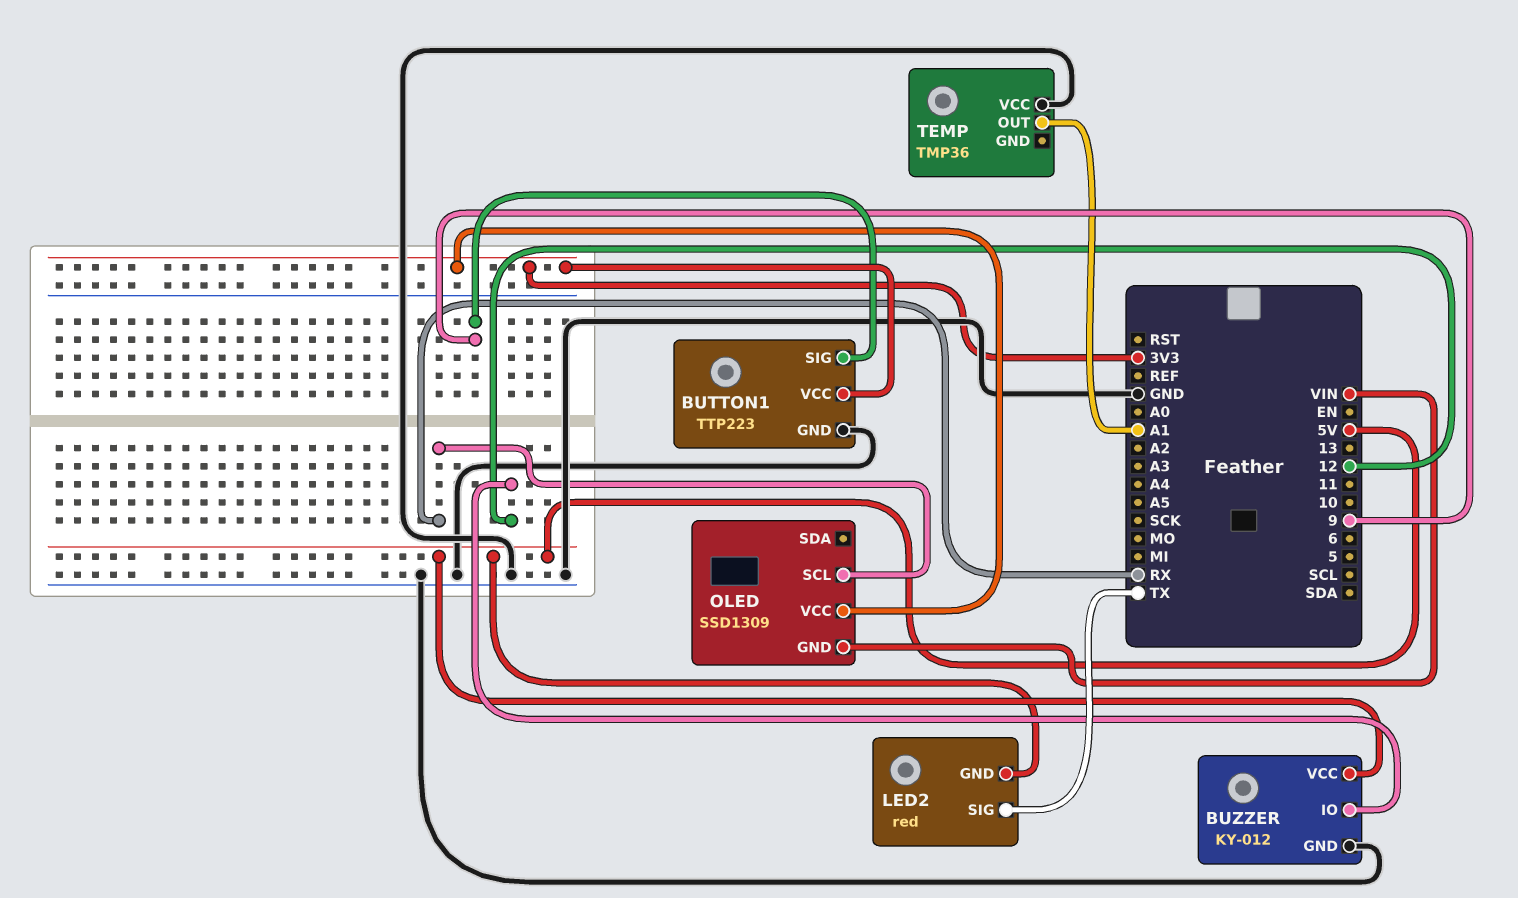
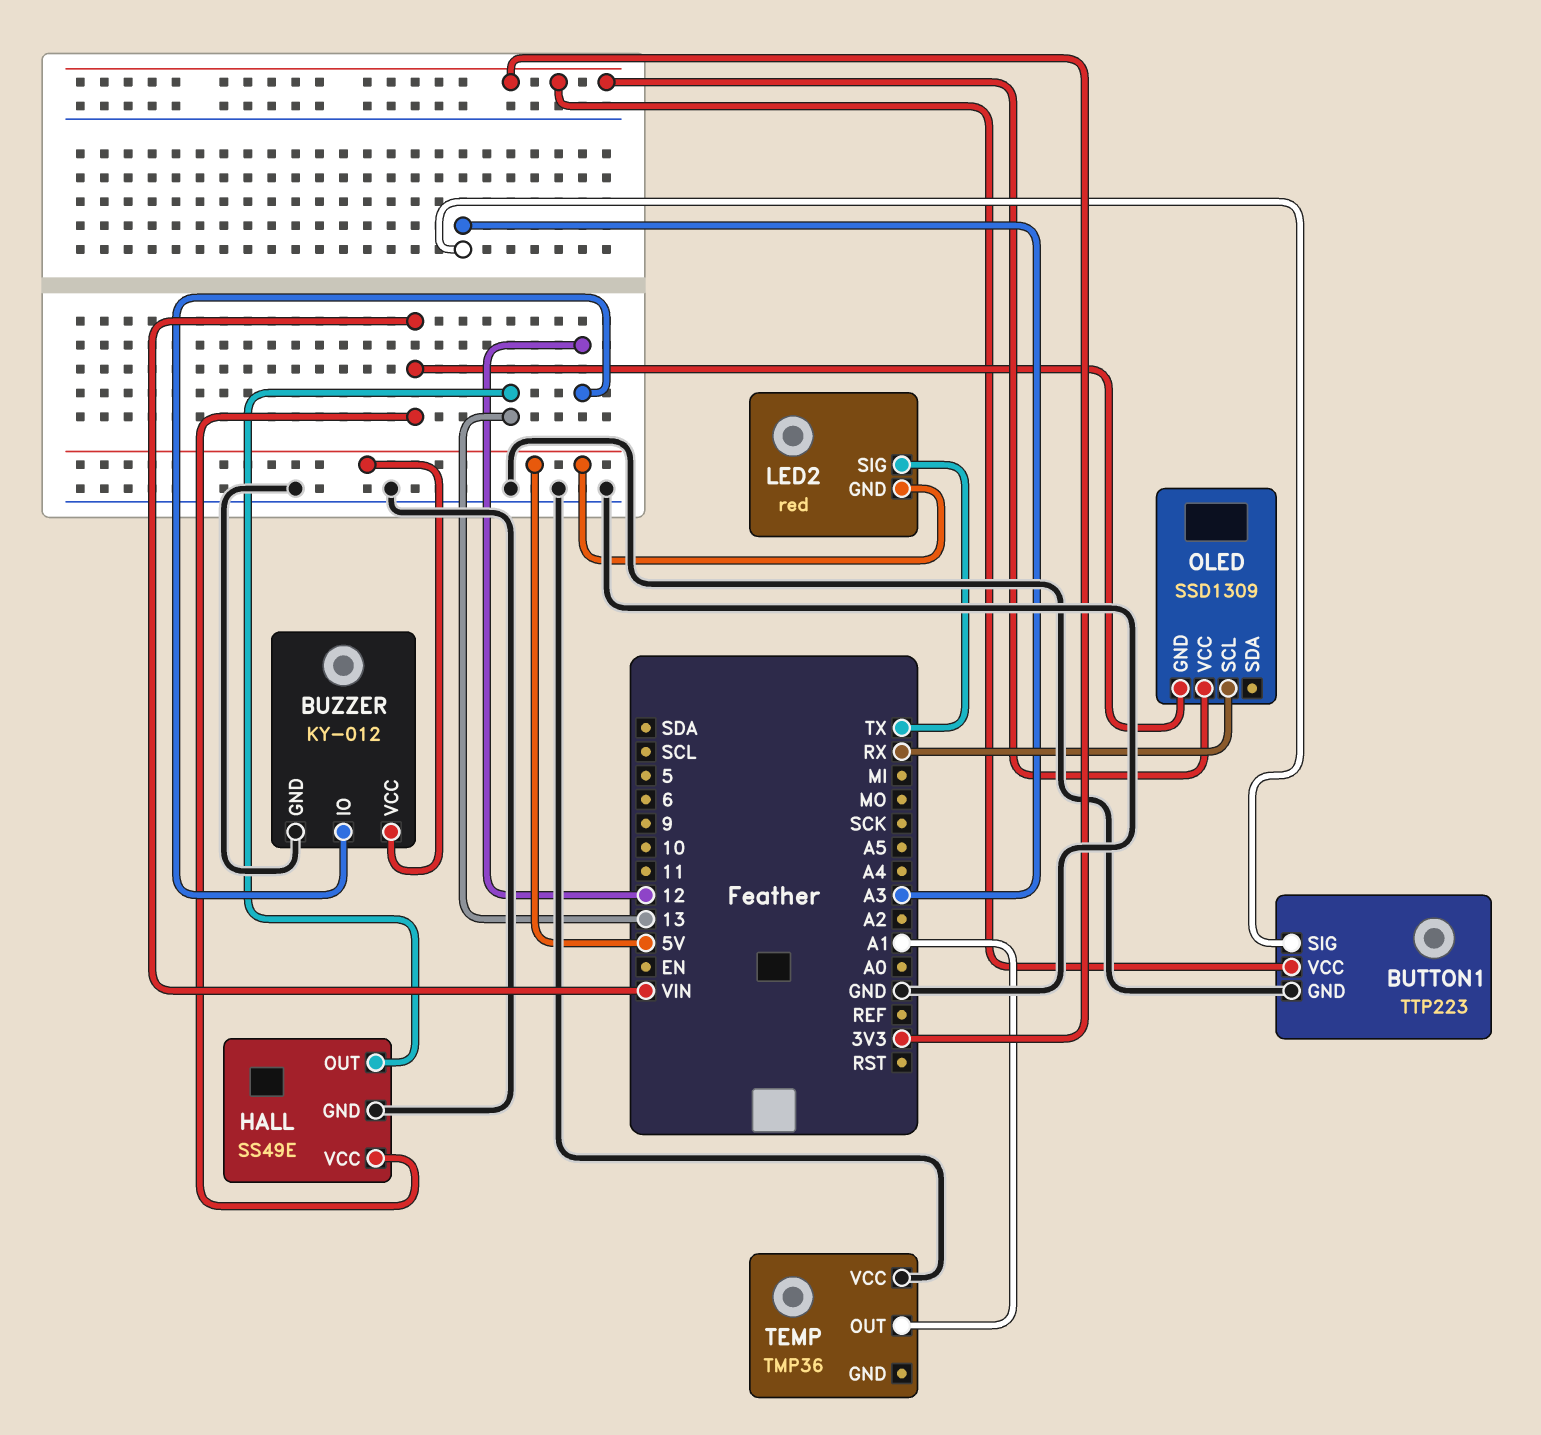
BUTTON1 pin SIG: 9 -> A3
HALL: none -> SS49E
HALL pin GND: none -> GND
HALL pin OUT: none -> 13
HALL pin VCC: none -> VIN

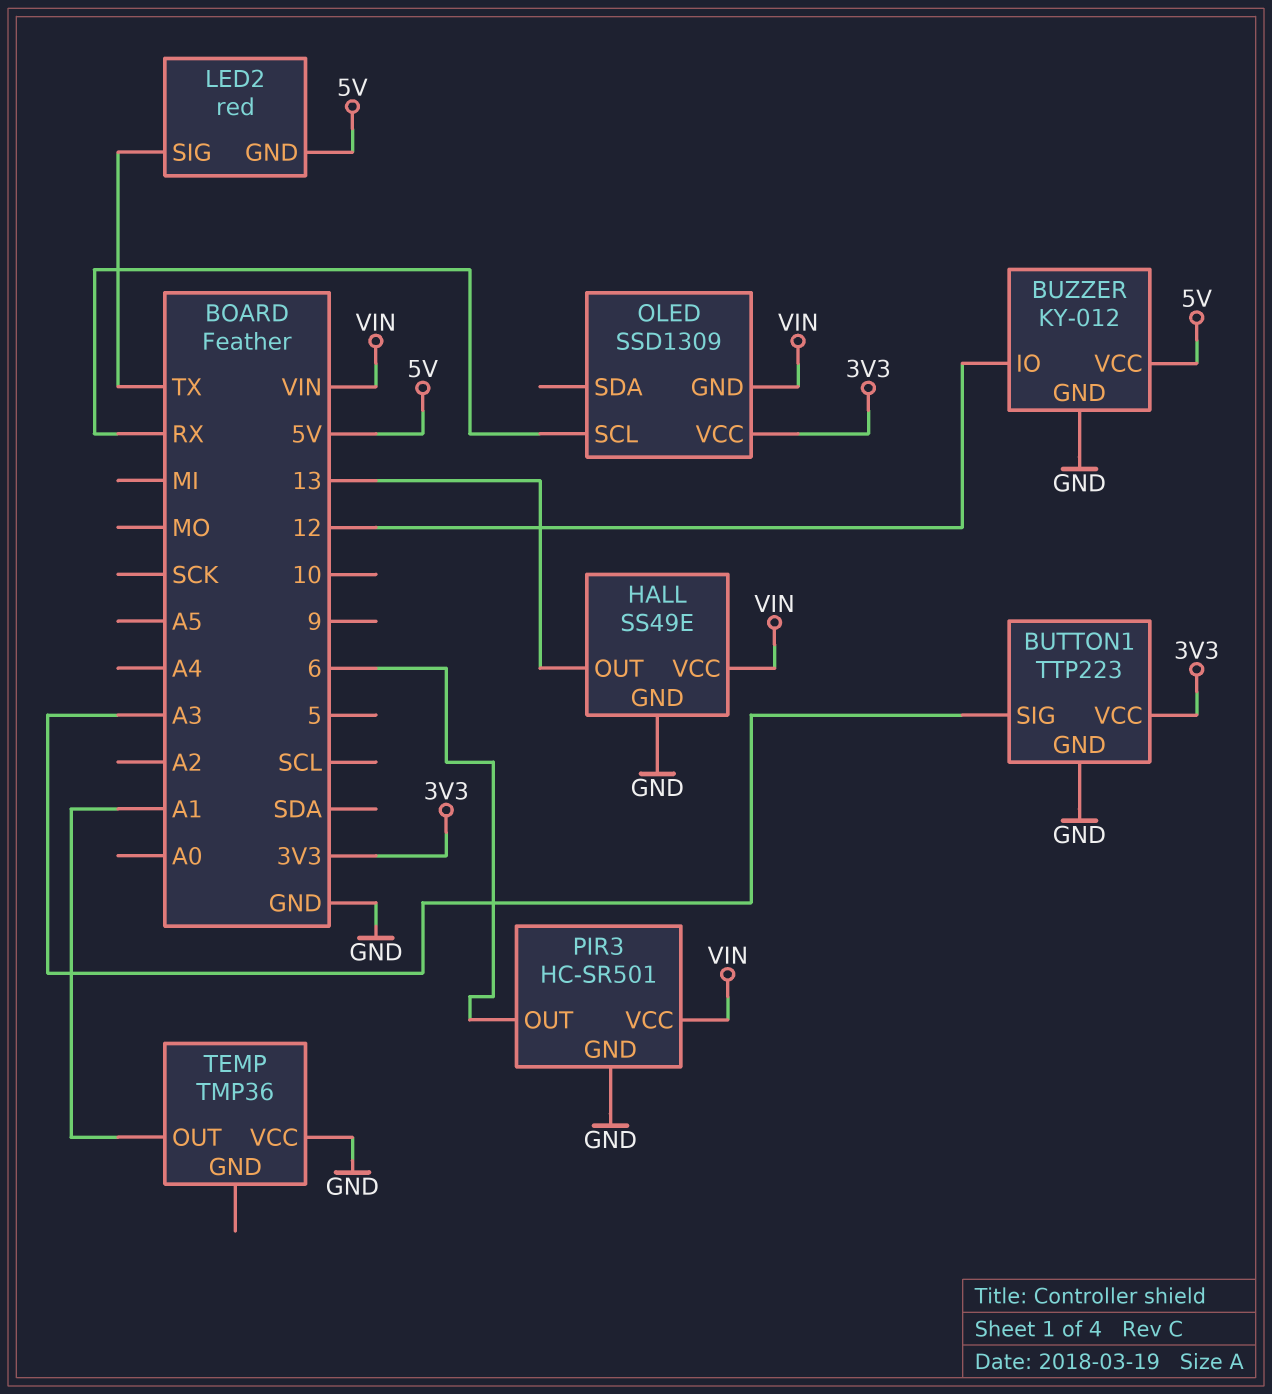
PIR3: none -> HC-SR501
PIR3 pin GND: none -> GND
PIR3 pin OUT: none -> 6
PIR3 pin VCC: none -> VIN

